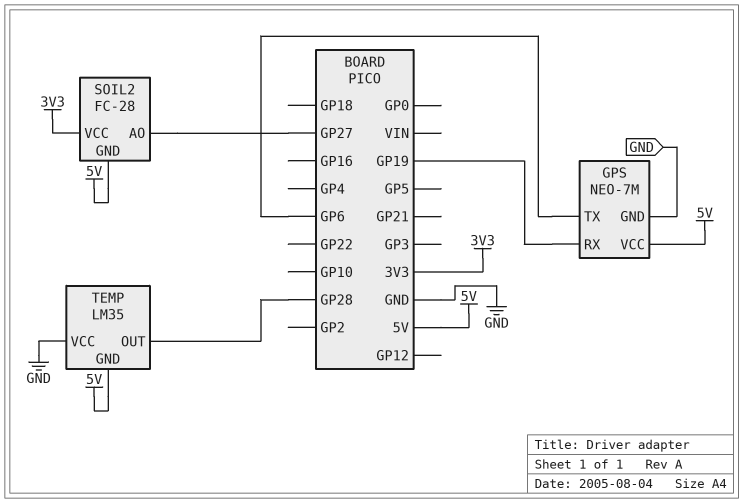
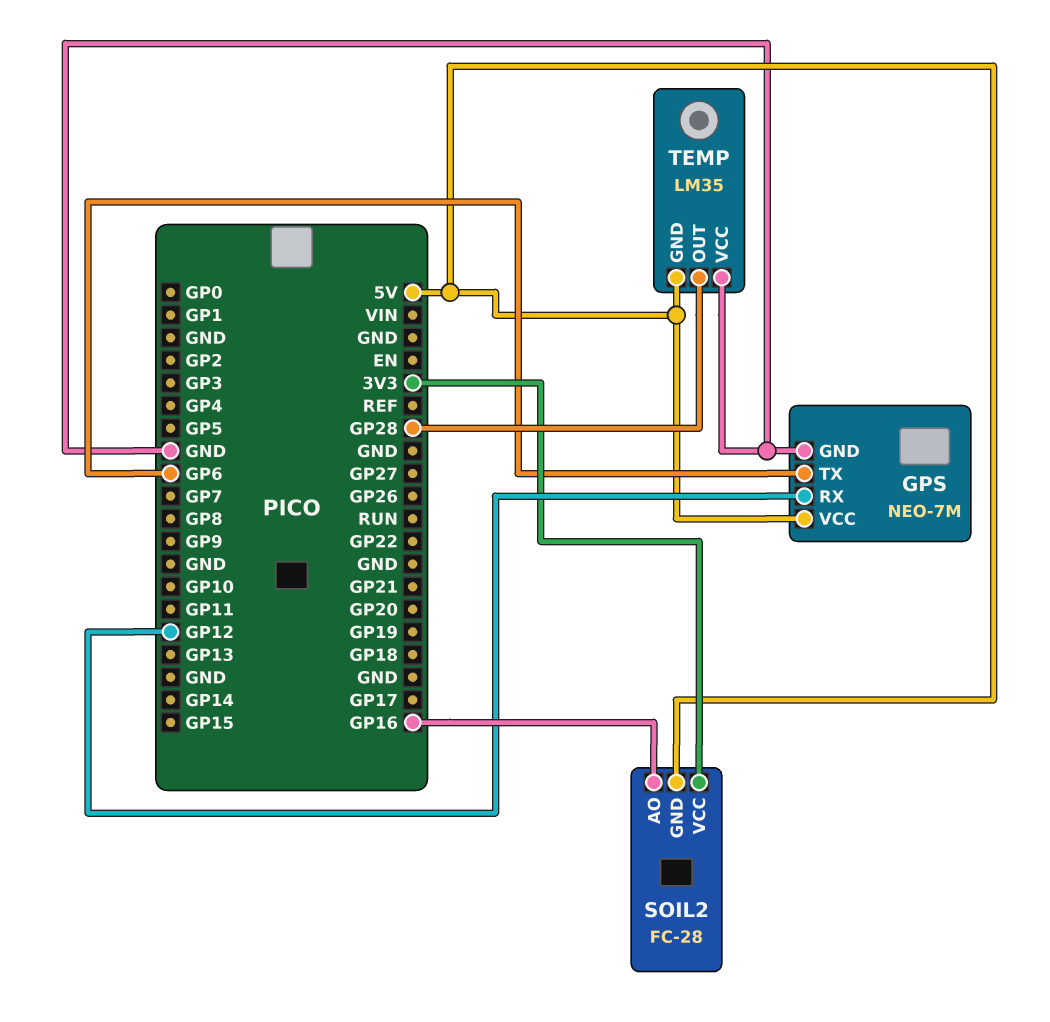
GPS pin RX: GP19 -> GP12
SOIL2 pin AO: GP27 -> GP16

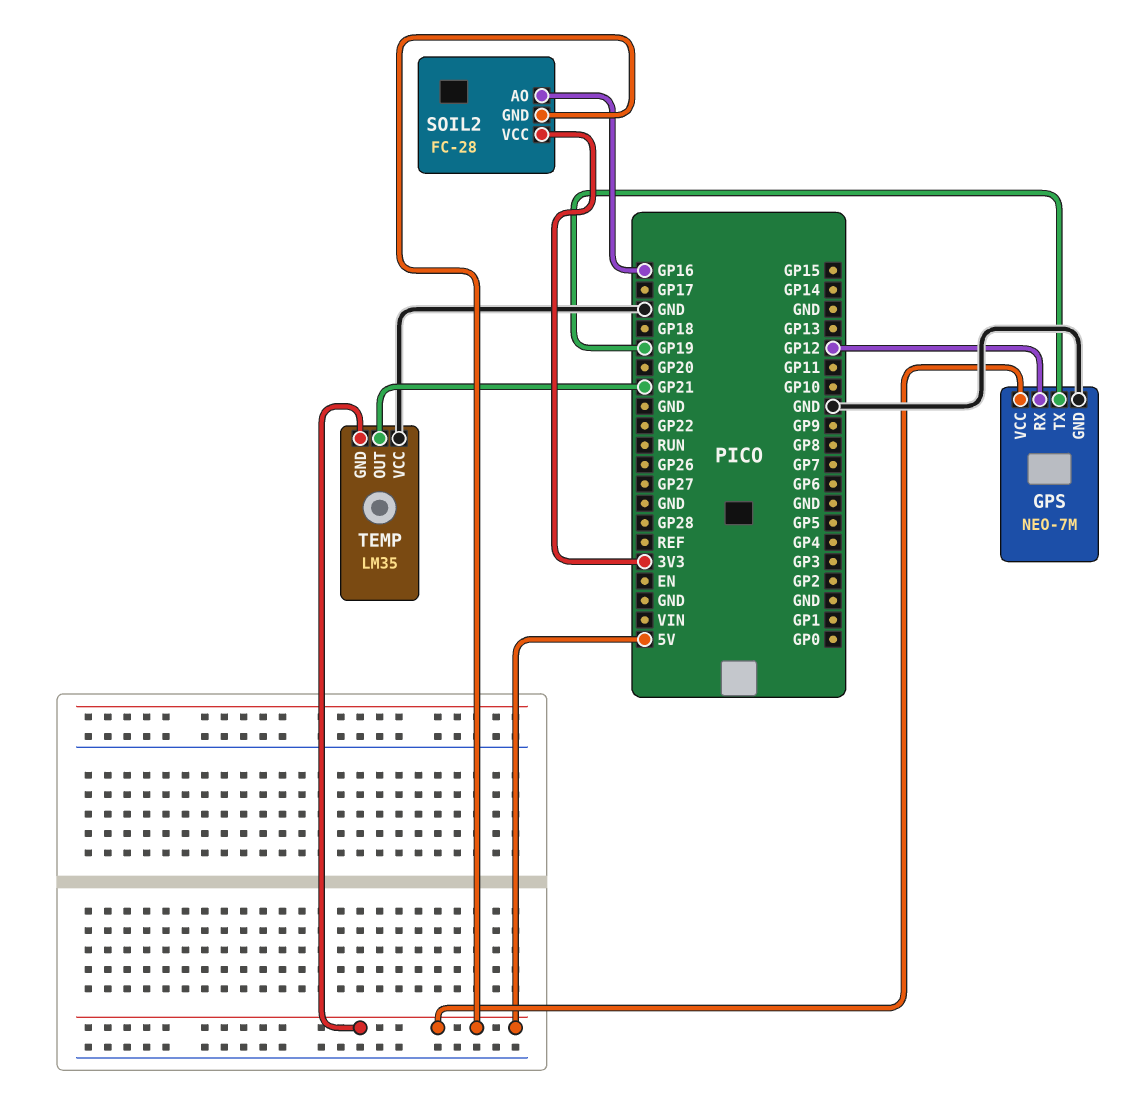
GPS pin TX: GP6 -> GP19
TEMP pin OUT: GP28 -> GP21

